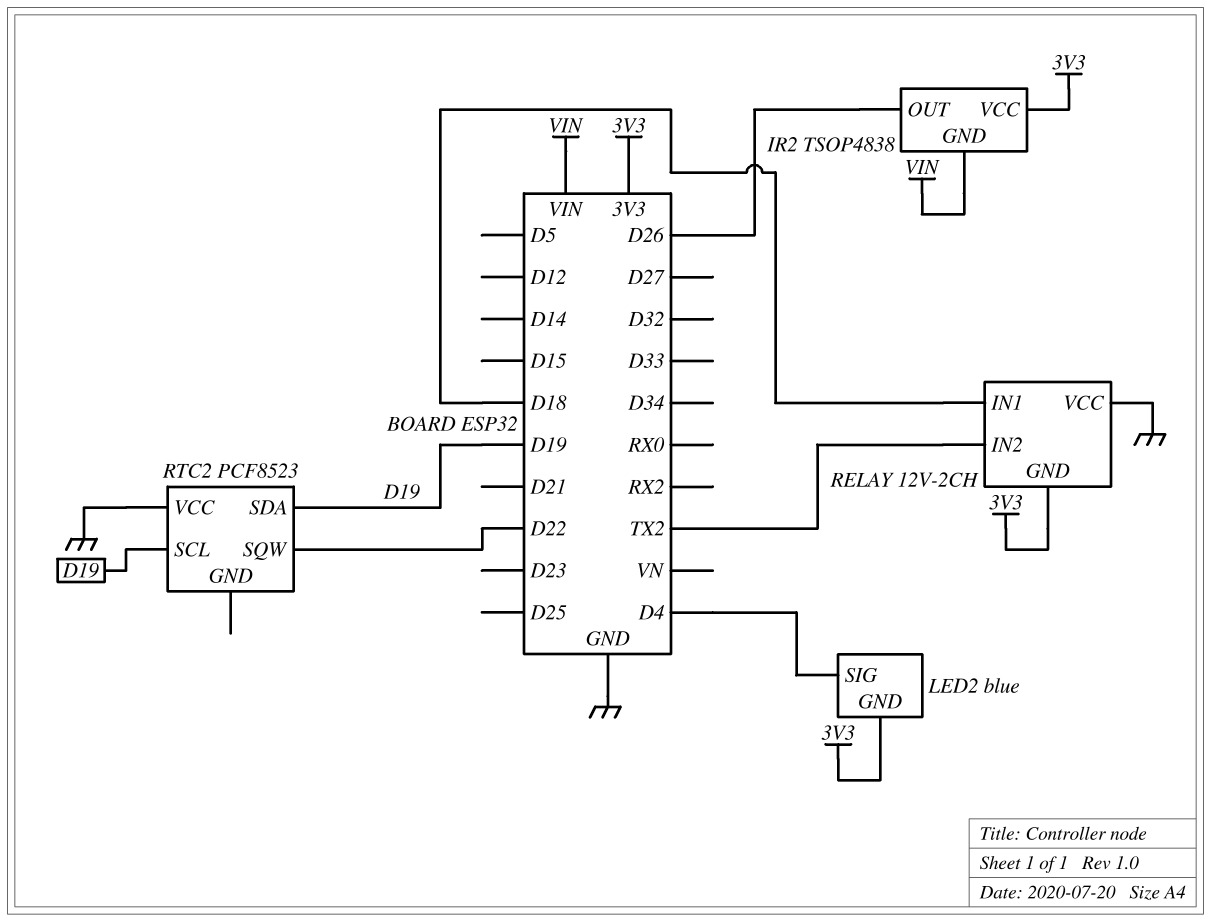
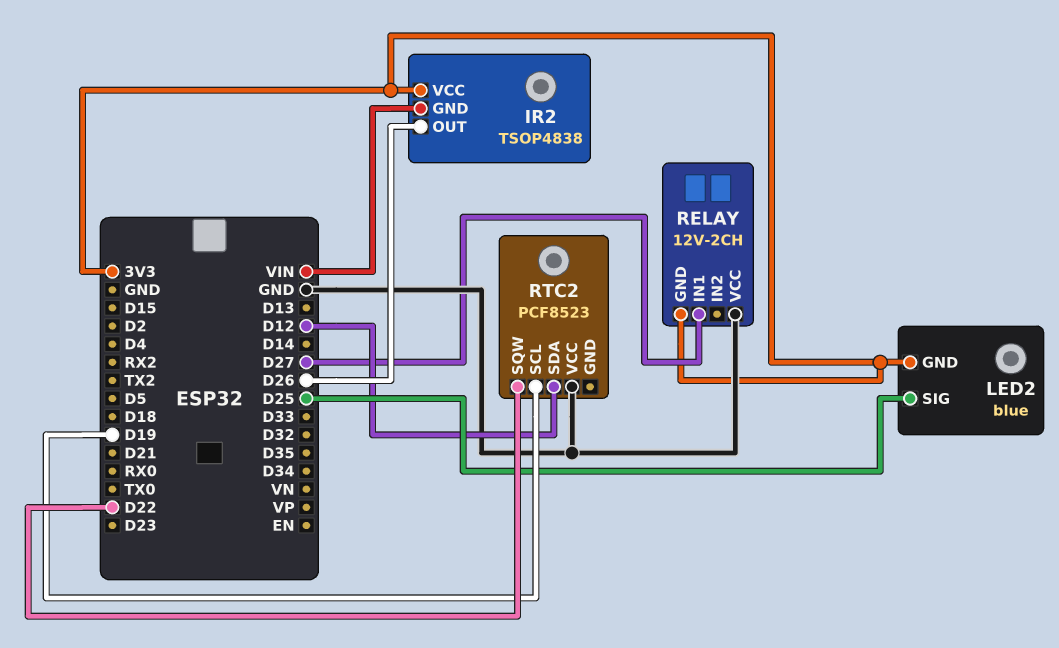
LED2 pin SIG: D4 -> D25
RELAY pin IN1: D18 -> D27
RELAY pin IN2: TX2 -> none
RTC2 pin SDA: D19 -> D12

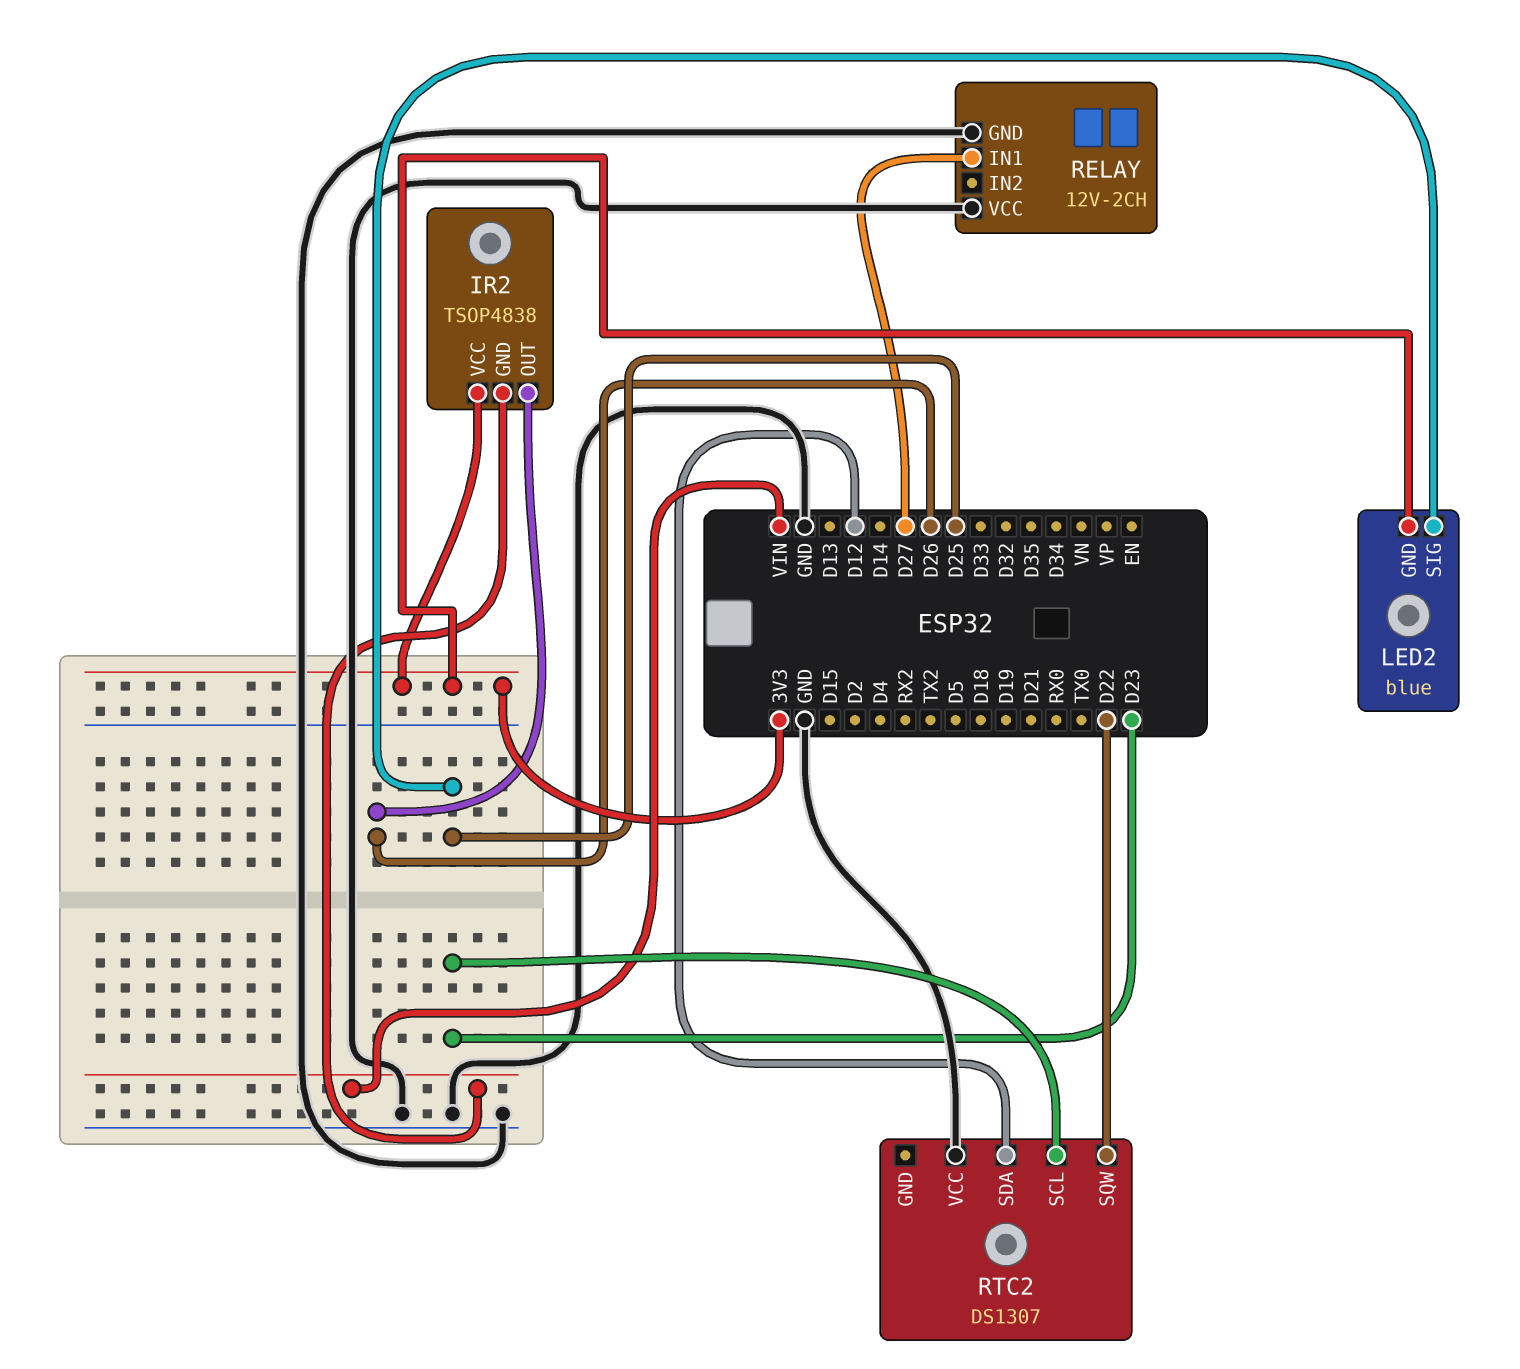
RELAY pin GND: 3V3 -> GND
RTC2: PCF8523 -> DS1307
RTC2 pin SCL: D19 -> D23

